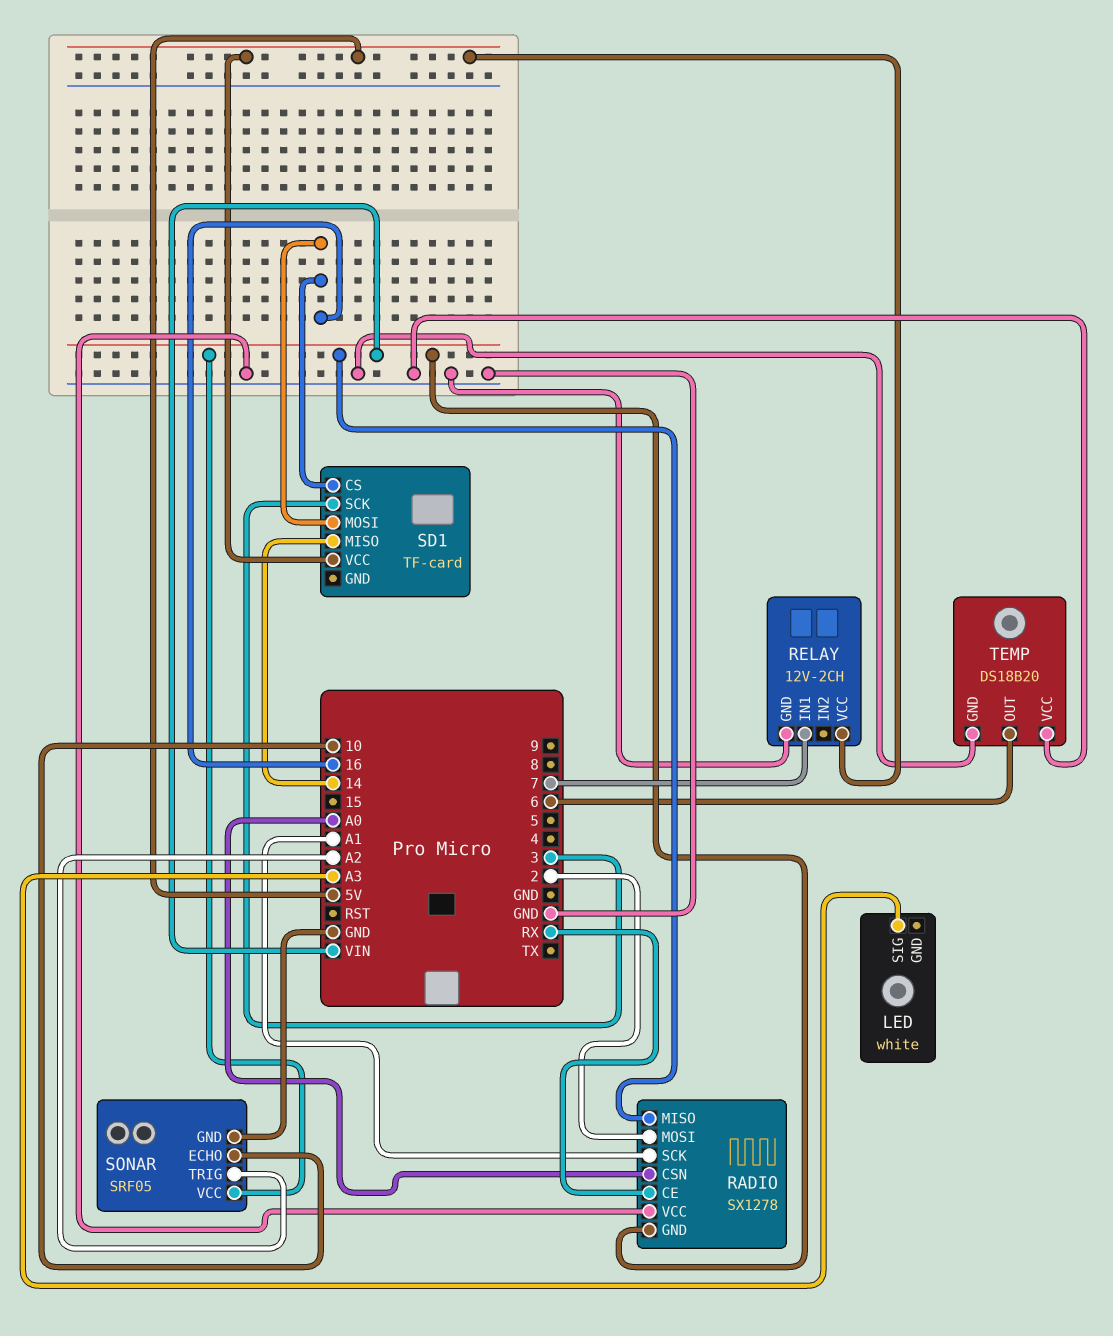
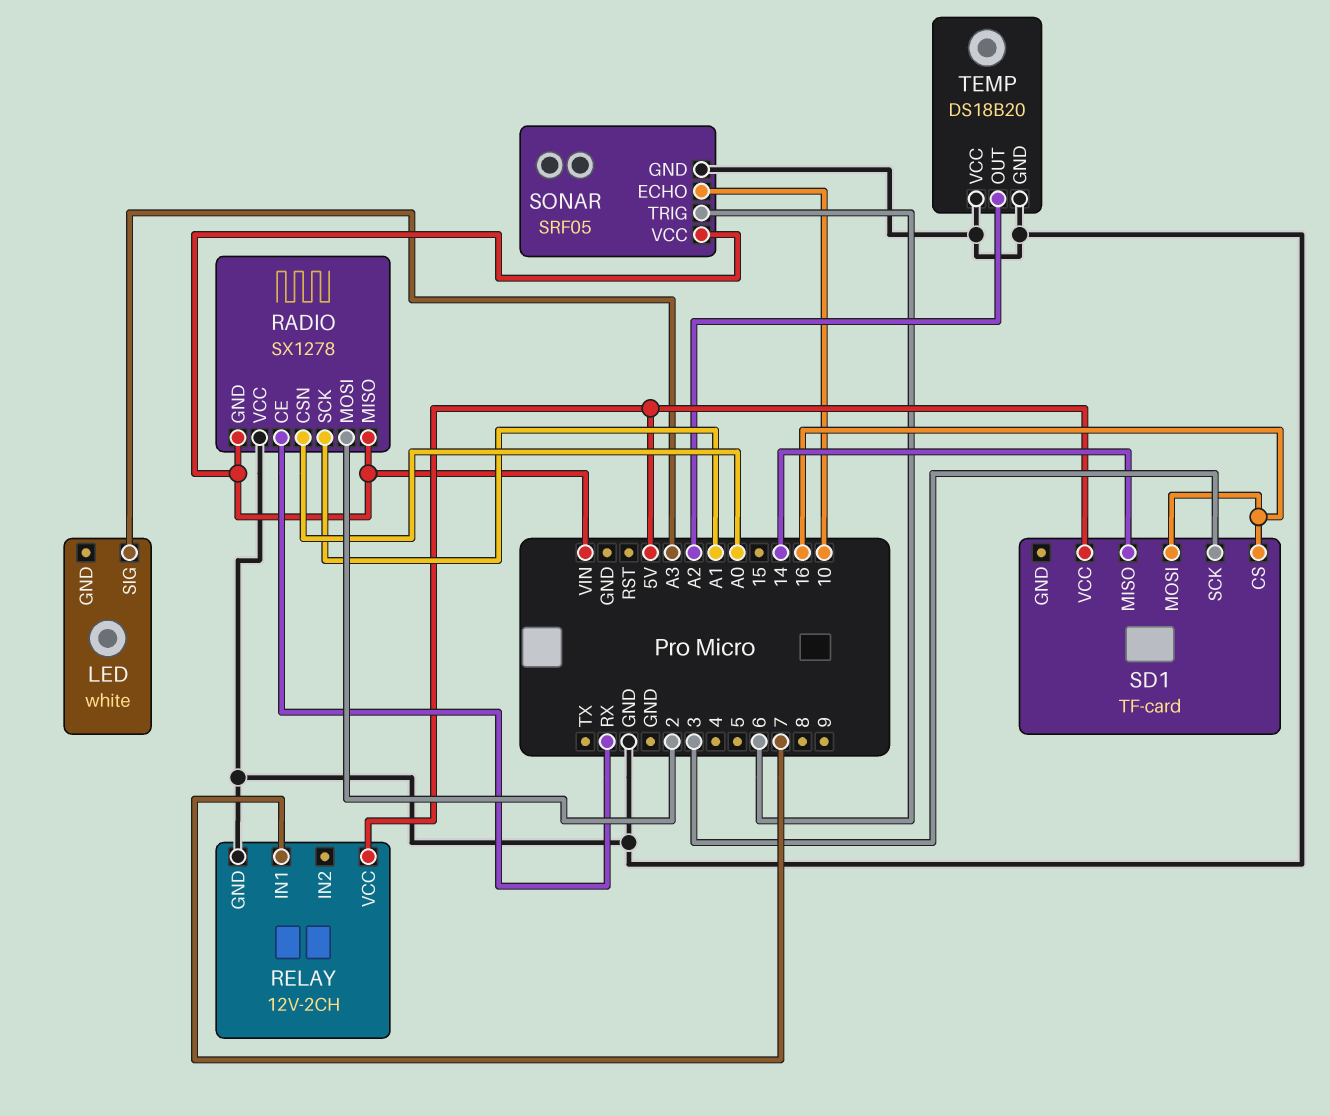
SONAR pin TRIG: A2 -> 6
TEMP pin OUT: 6 -> A2

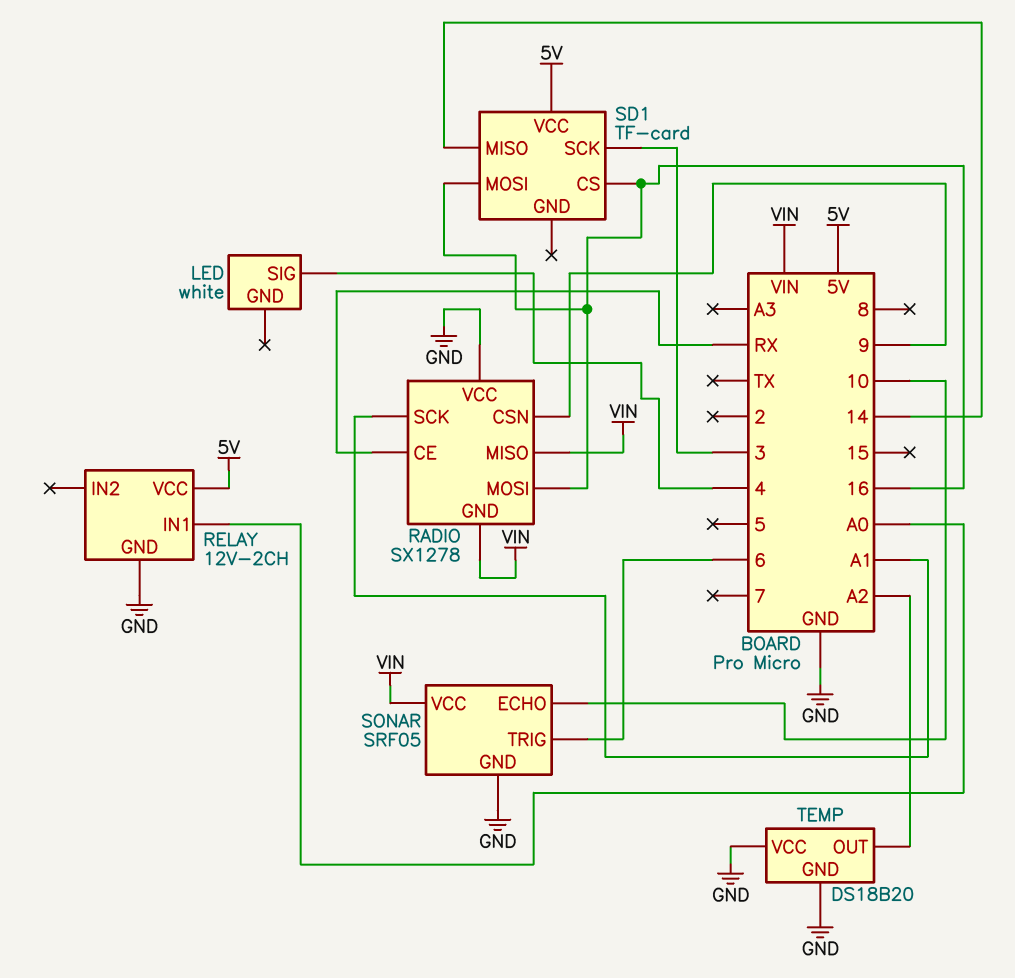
LED pin SIG: A3 -> 4
RADIO pin CSN: A0 -> 9
RADIO pin MOSI: 2 -> 16
RELAY pin IN1: 7 -> A0

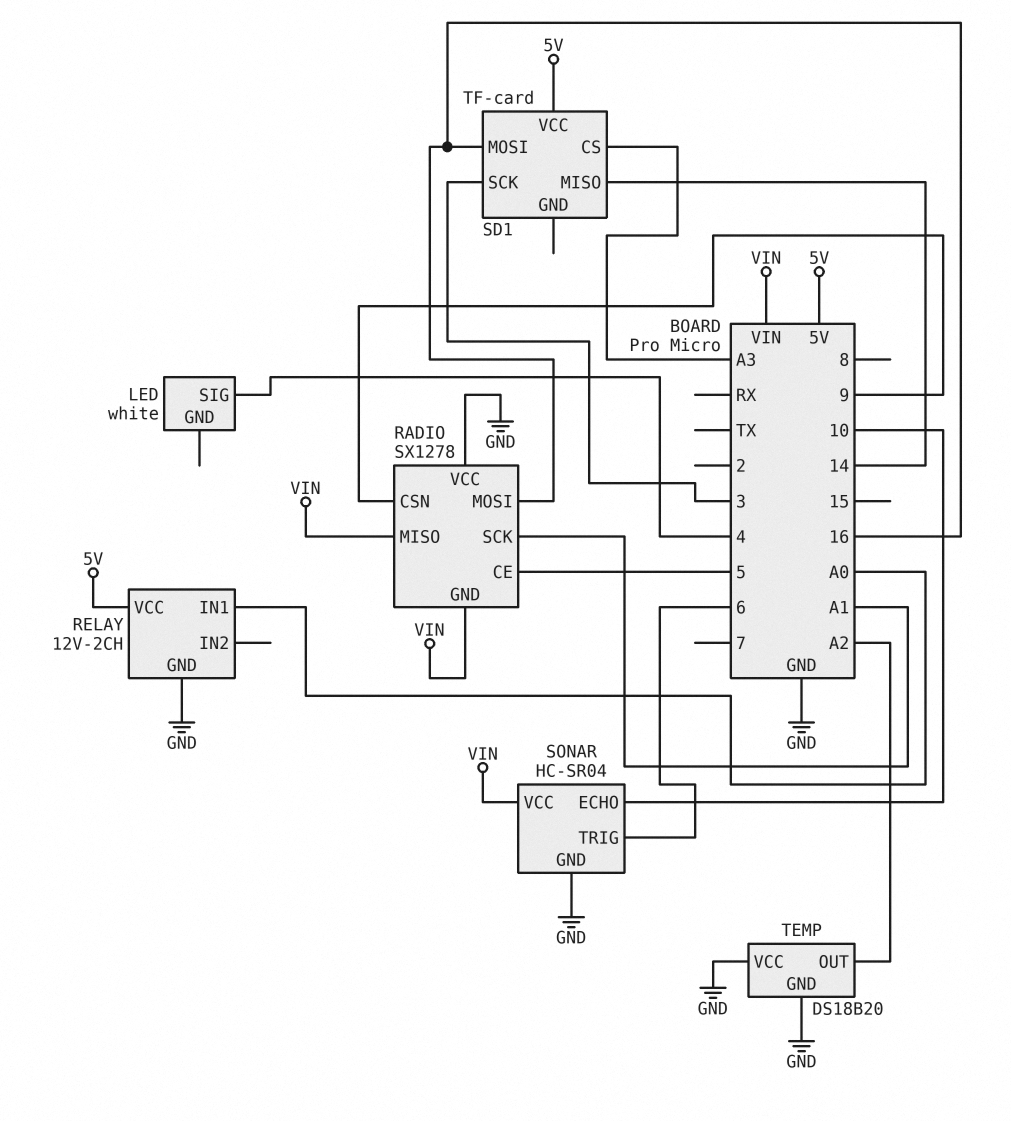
RADIO pin CE: RX -> 5
SD1 pin CS: 16 -> A3
SONAR: SRF05 -> HC-SR04

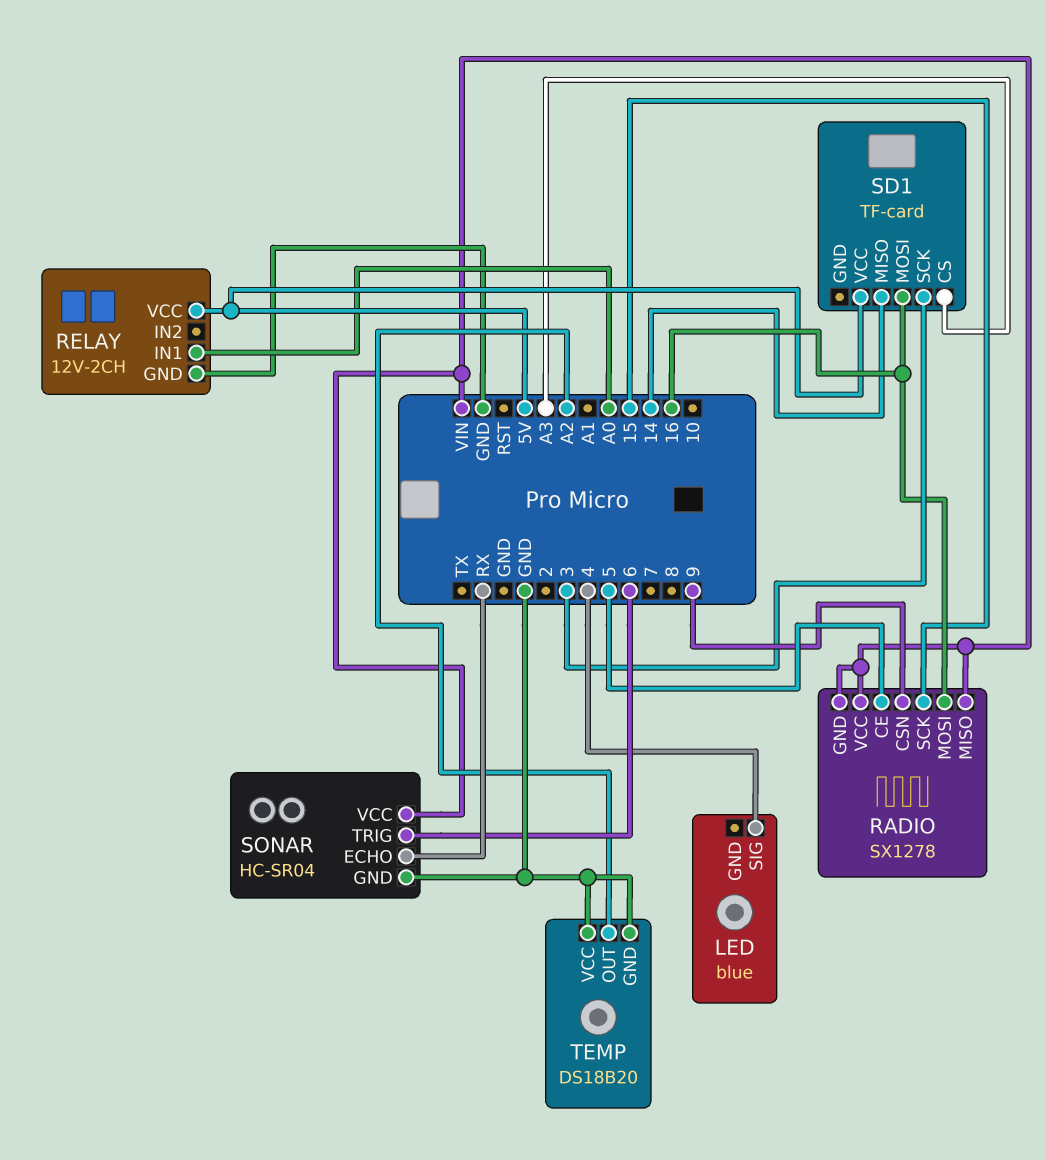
LED: white -> blue
RADIO pin SCK: A1 -> 15
RADIO pin VCC: GND -> VIN
SONAR pin ECHO: 10 -> RX

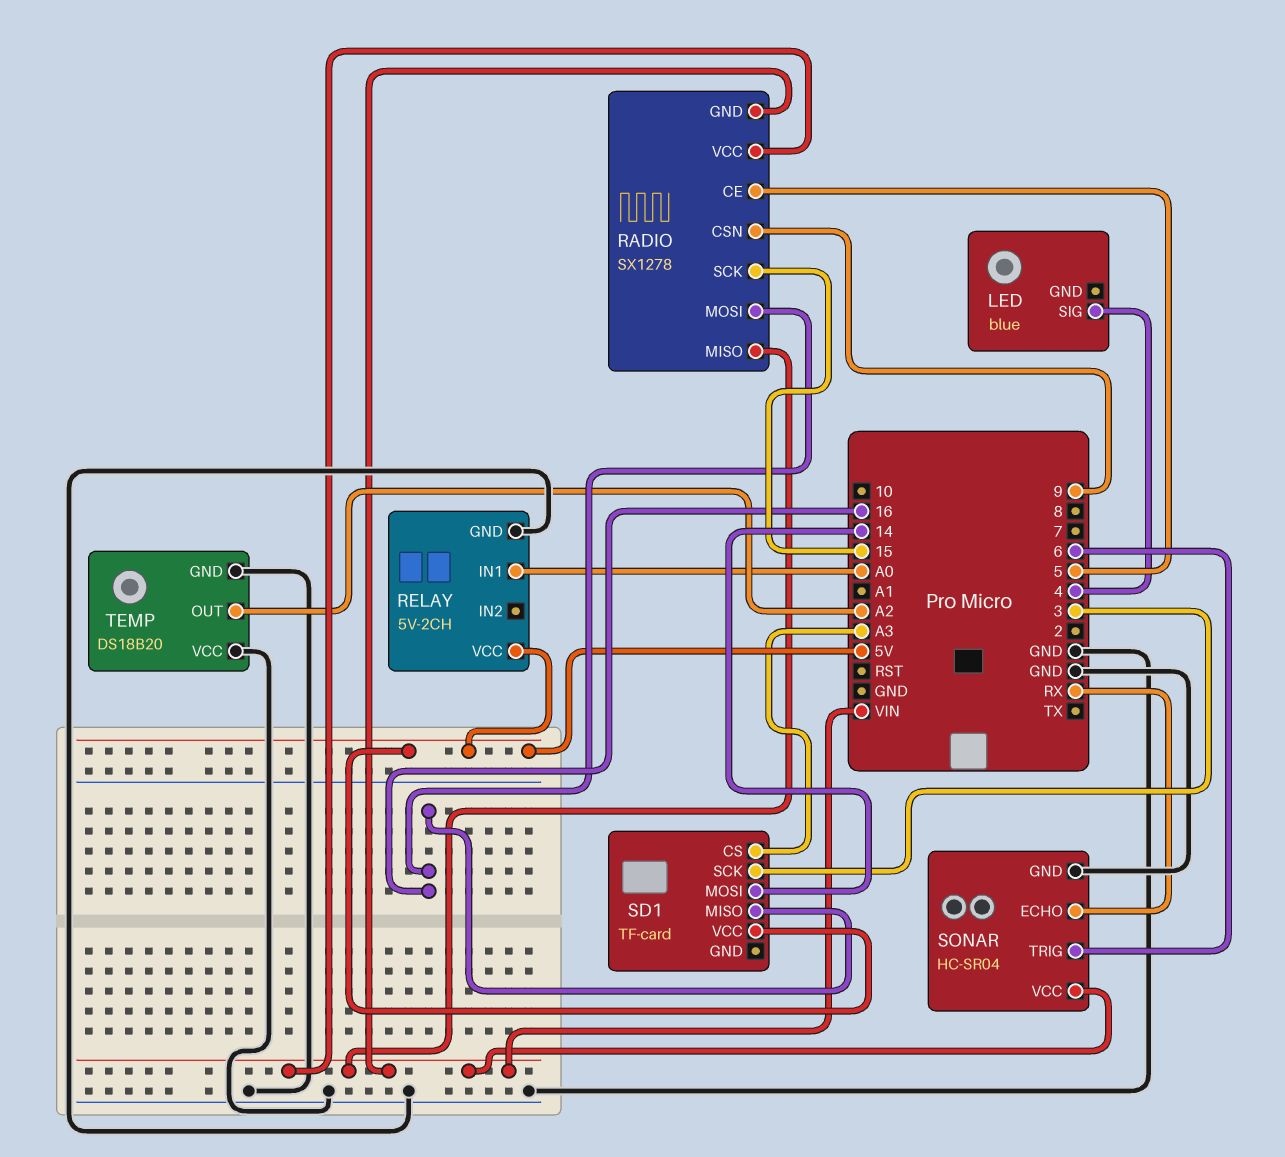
RELAY: 12V-2CH -> 5V-2CH
SD1 pin MISO: 14 -> 16
SD1 pin MOSI: 16 -> 14

